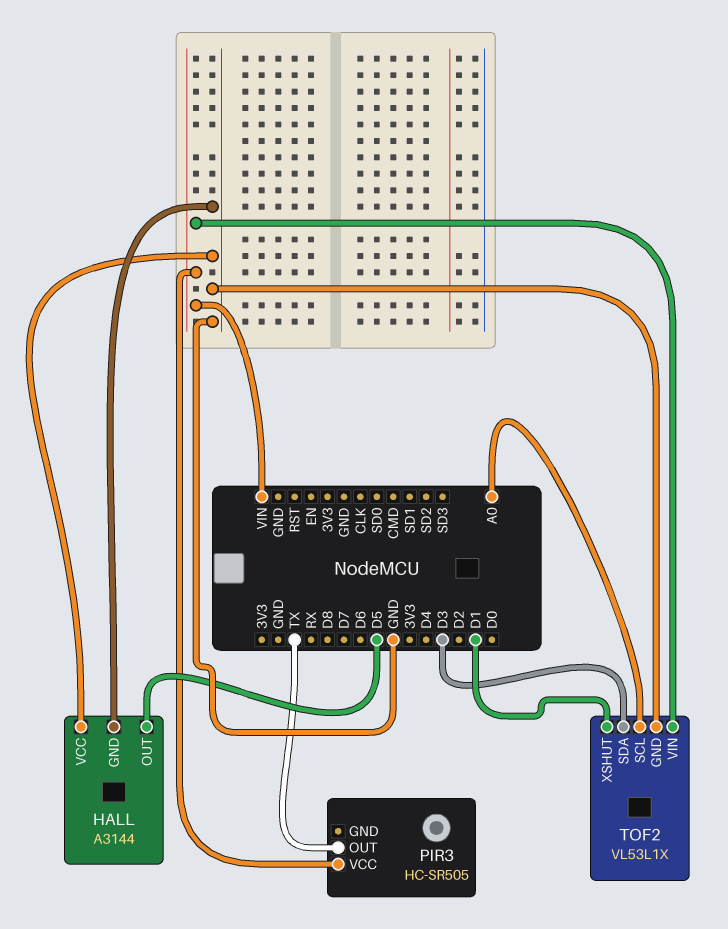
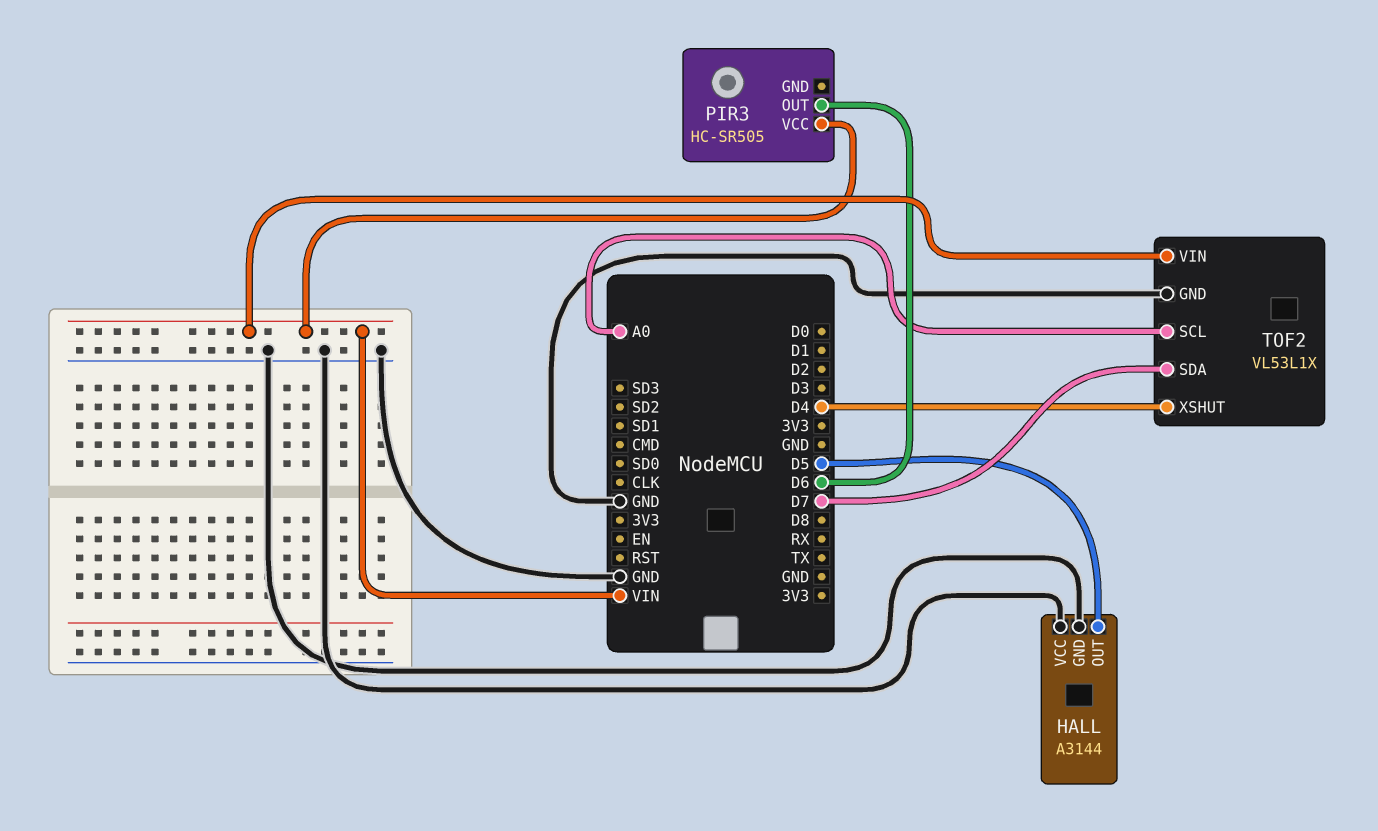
PIR3 pin OUT: TX -> D6
TOF2 pin SDA: D3 -> D7
TOF2 pin XSHUT: D1 -> D4

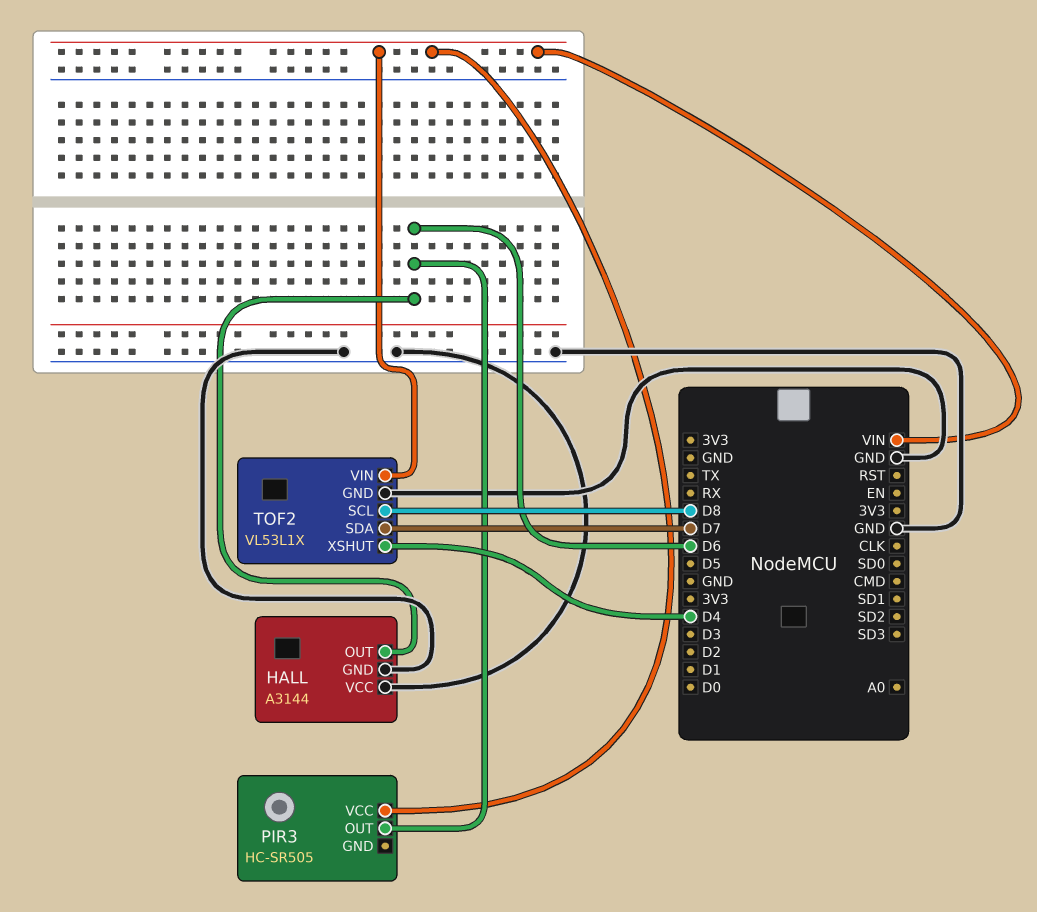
HALL pin OUT: D5 -> D6
TOF2 pin SCL: A0 -> D8

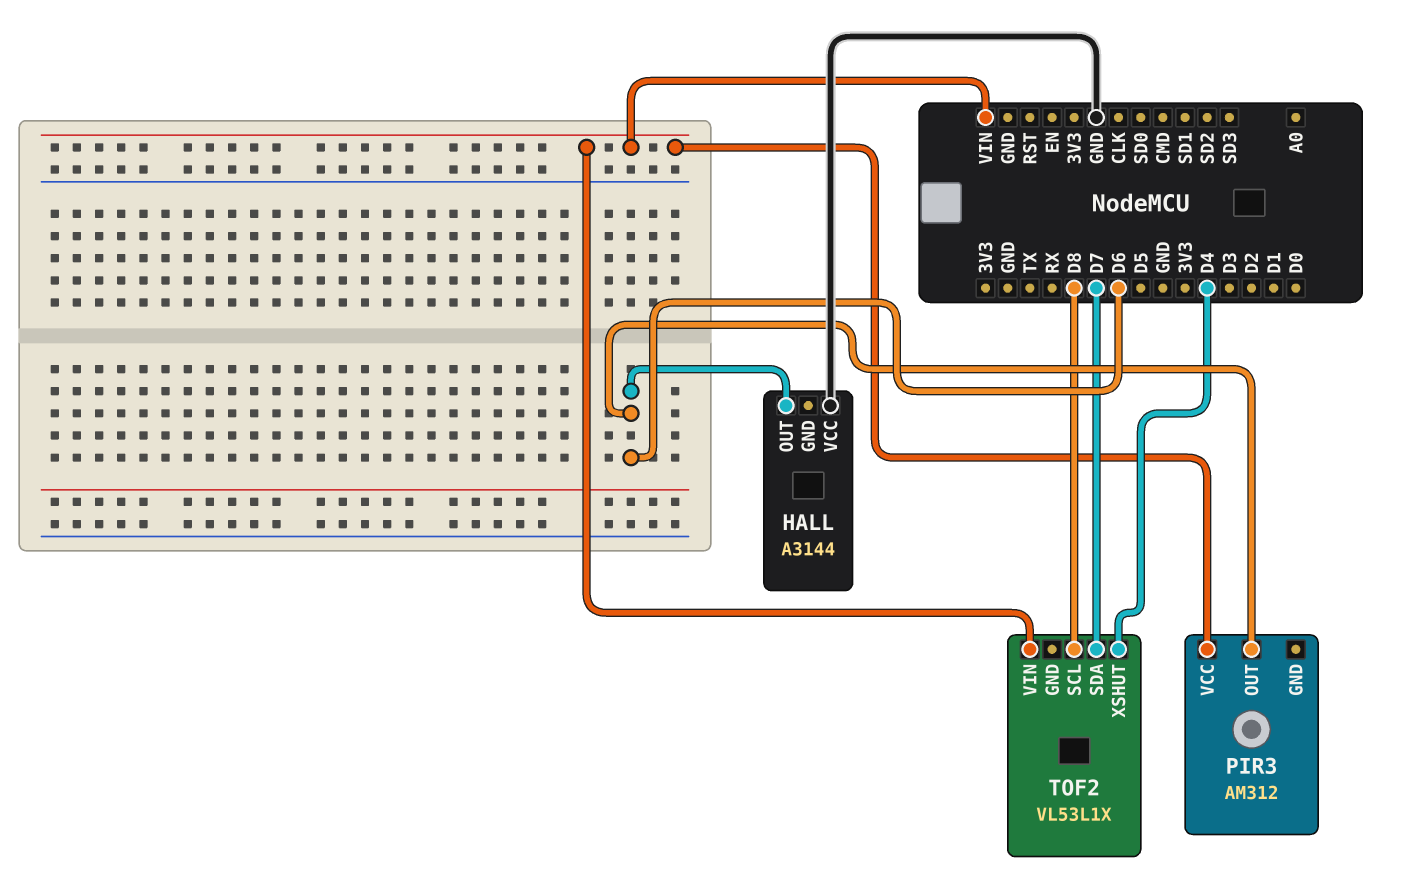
HALL pin GND: GND -> none
PIR3: HC-SR505 -> AM312
TOF2 pin GND: GND -> none

